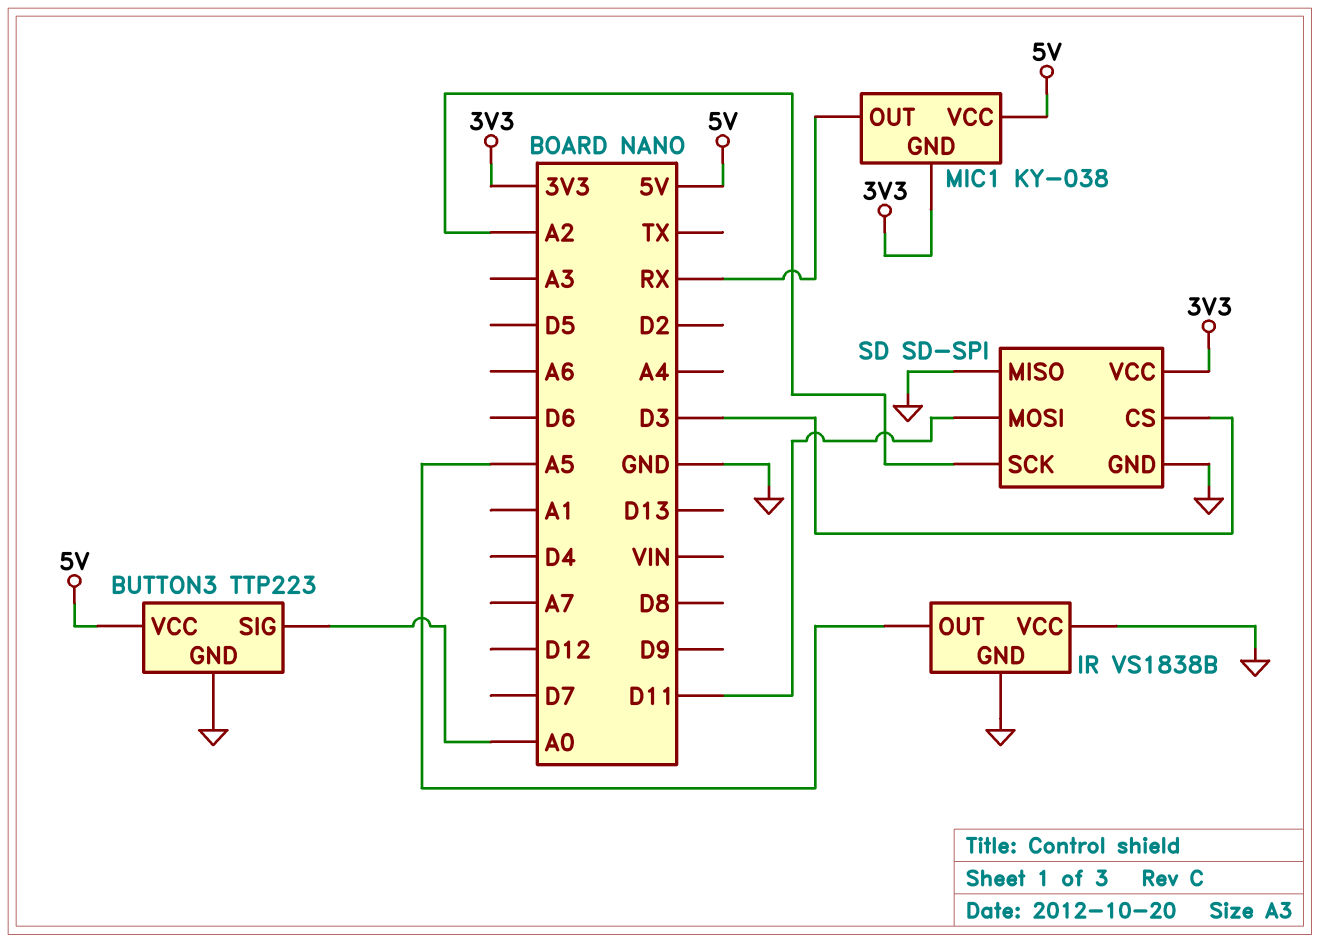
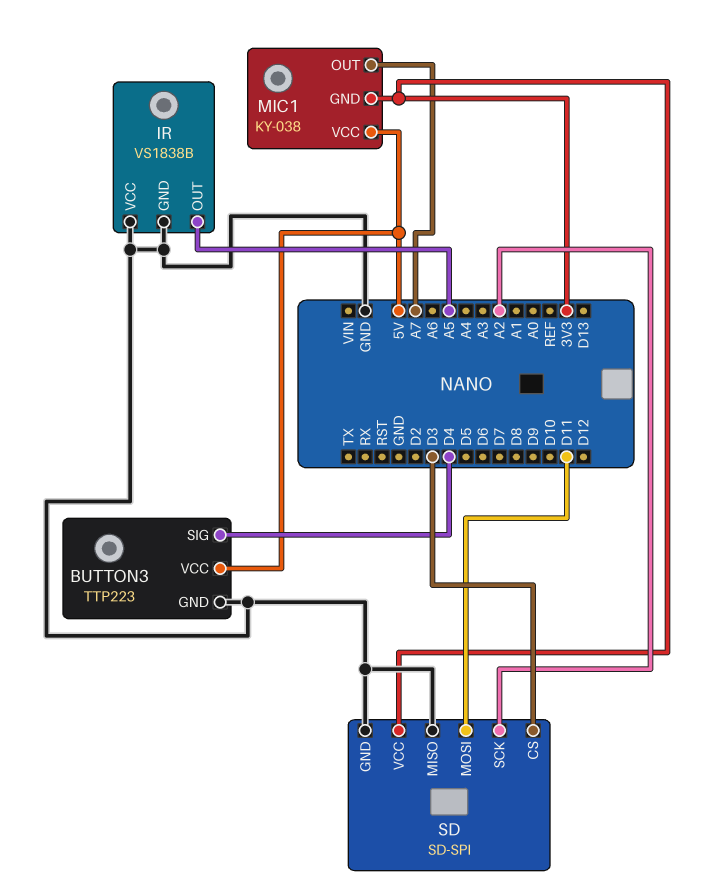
BUTTON3 pin SIG: A0 -> D4
MIC1 pin OUT: RX -> A7

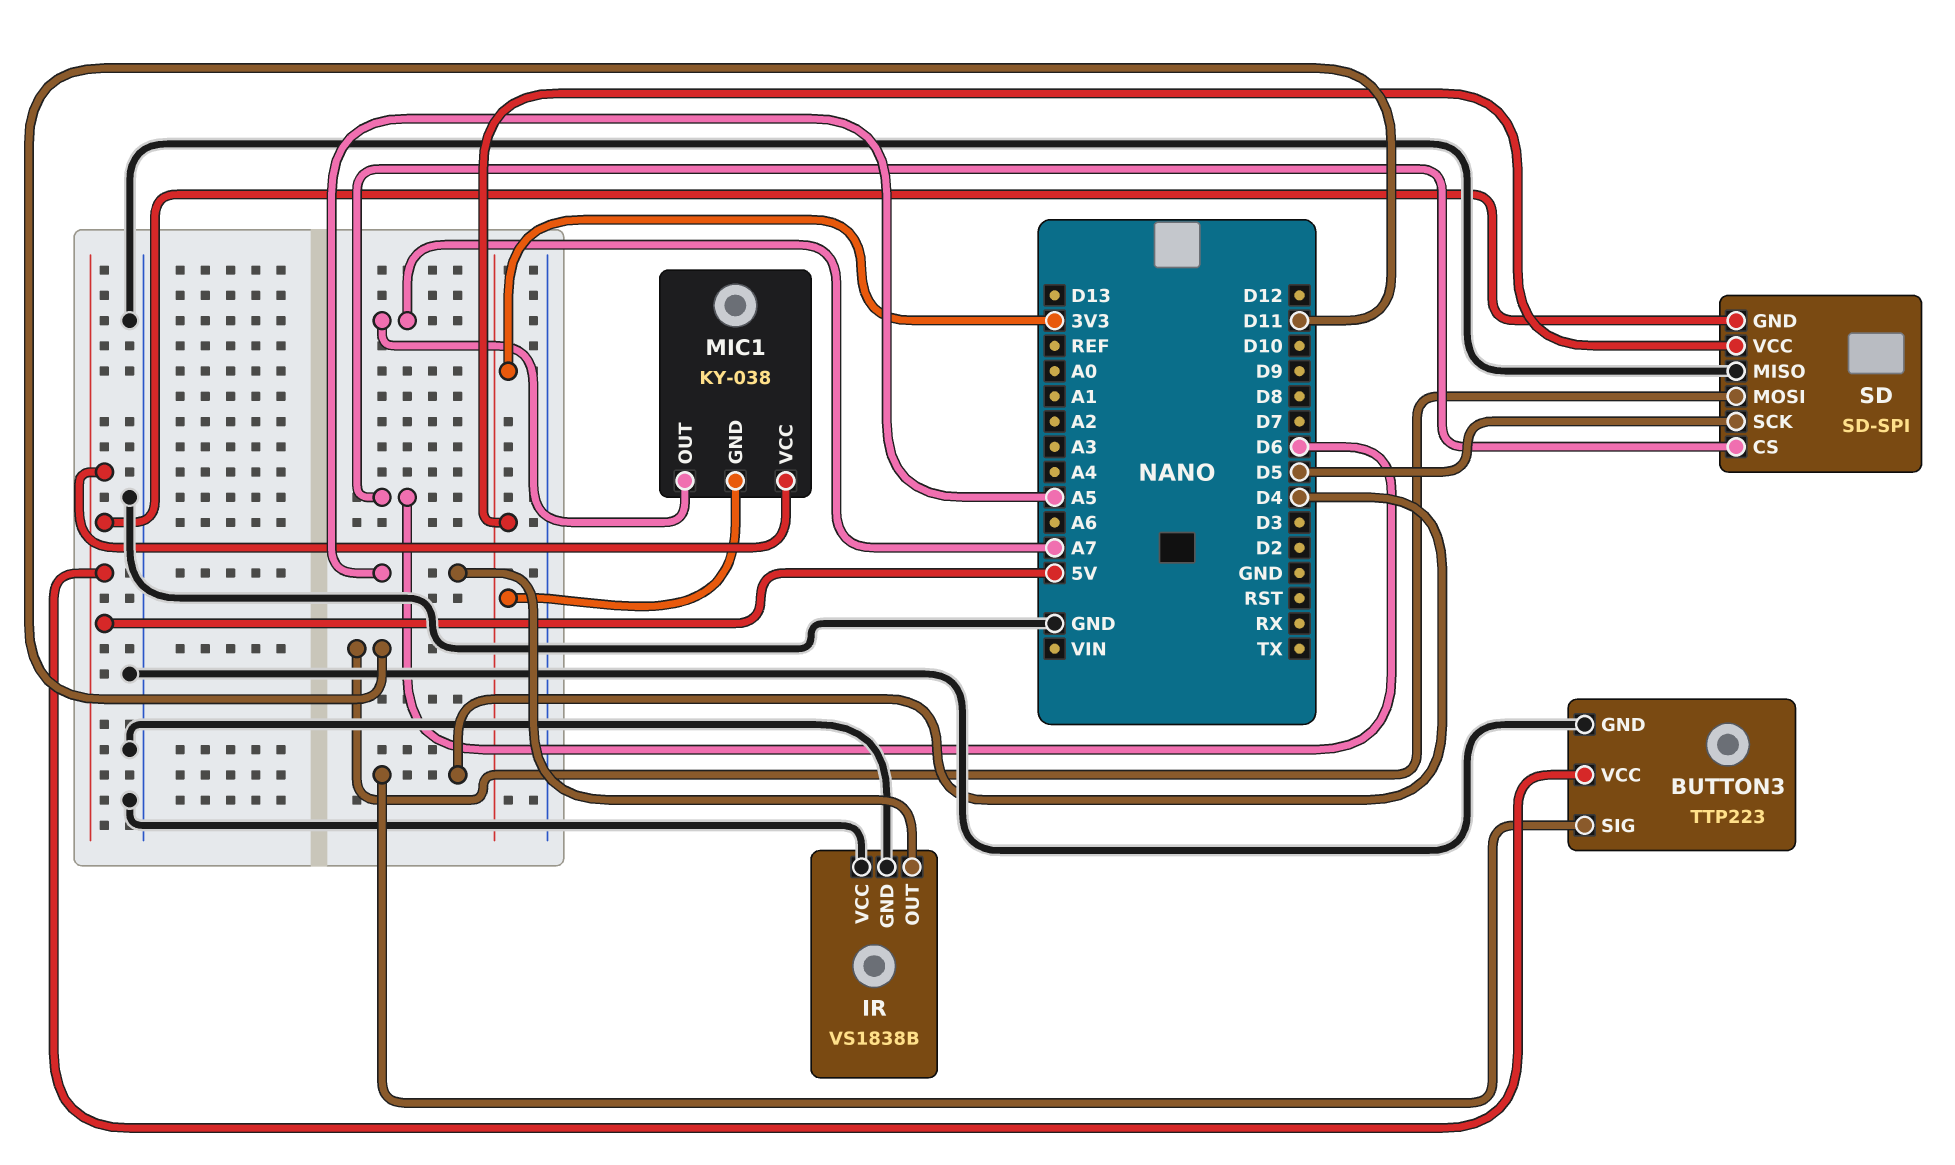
SD pin CS: D3 -> D6
SD pin GND: GND -> 5V
SD pin SCK: A2 -> D5

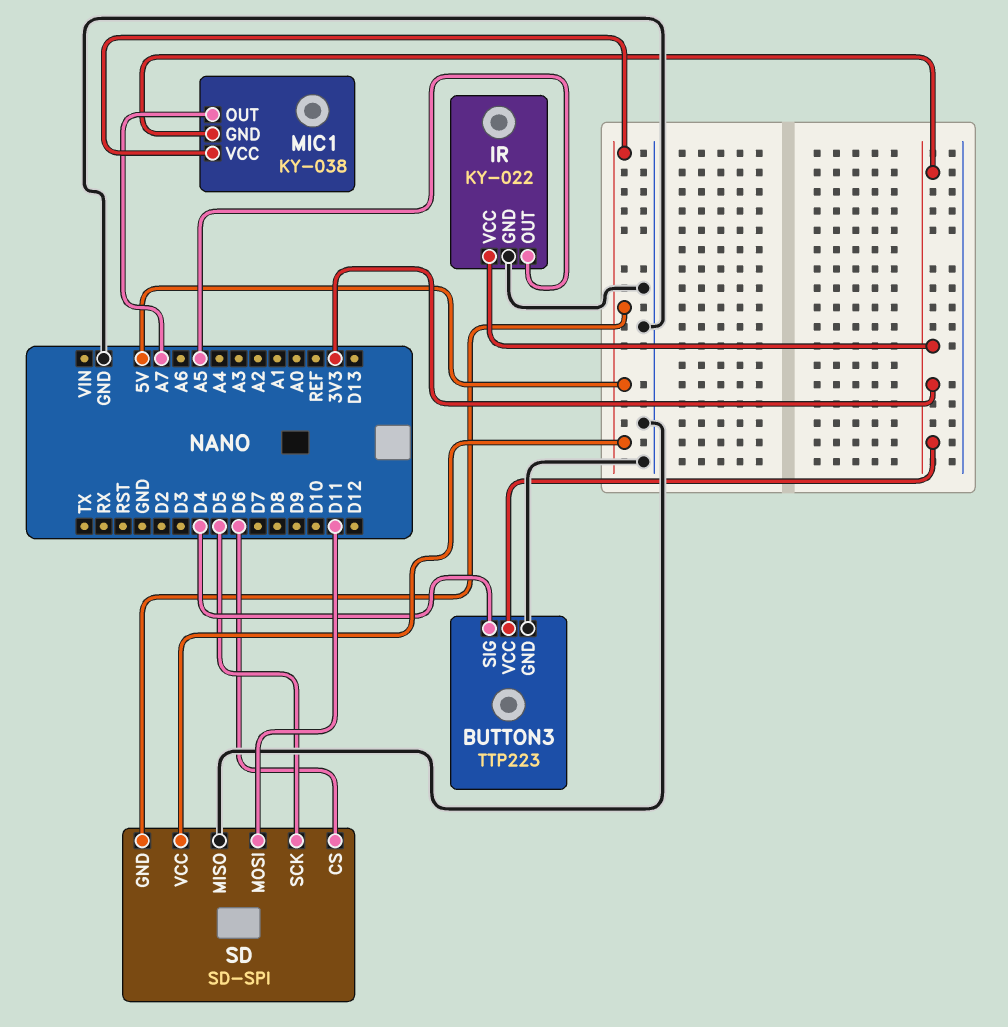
BUTTON3 pin VCC: 5V -> 3V3
IR: VS1838B -> KY-022
IR pin VCC: GND -> 3V3
SD pin VCC: 3V3 -> 5V

